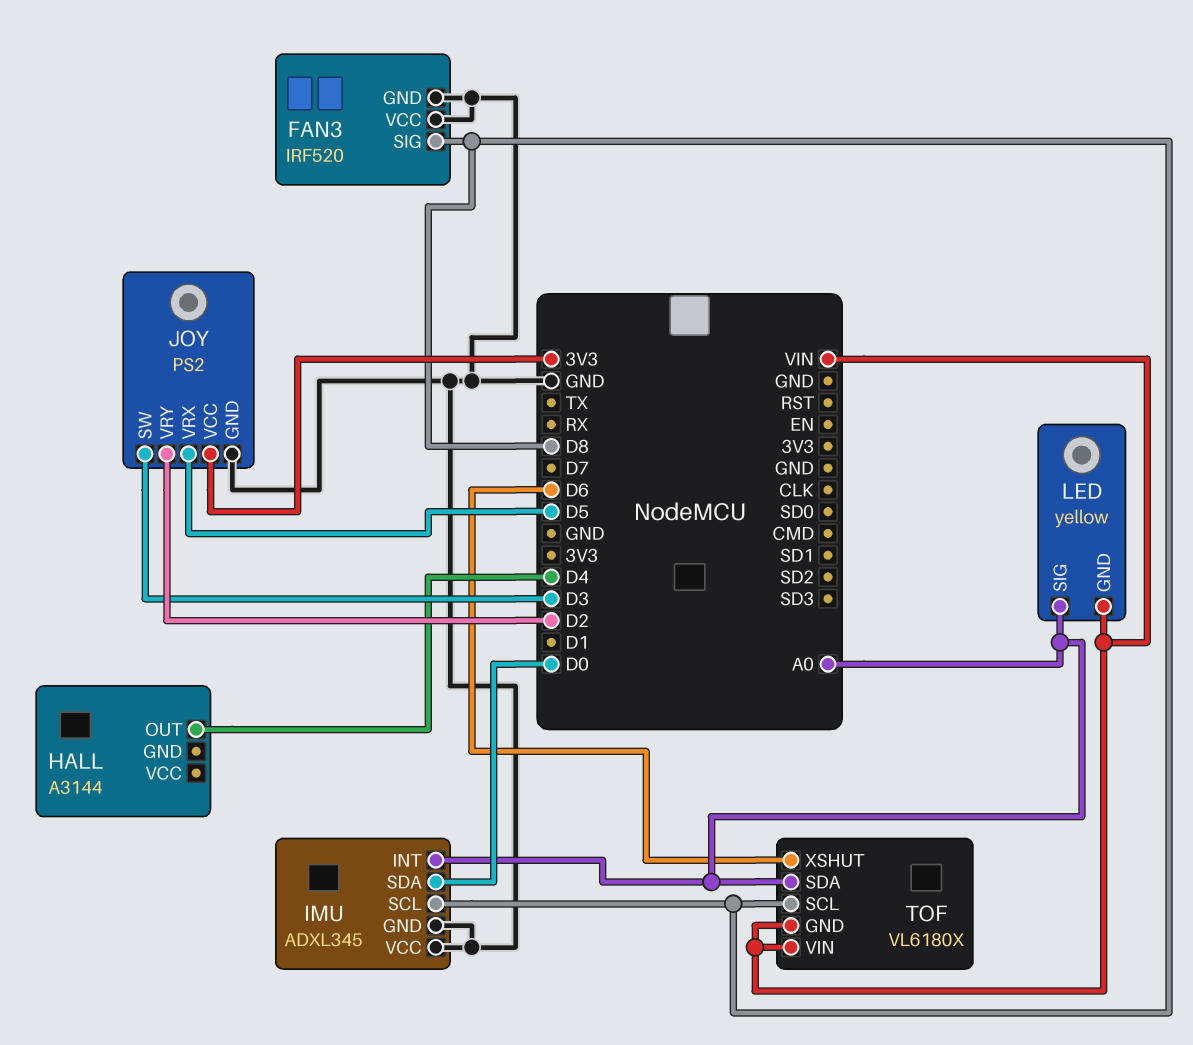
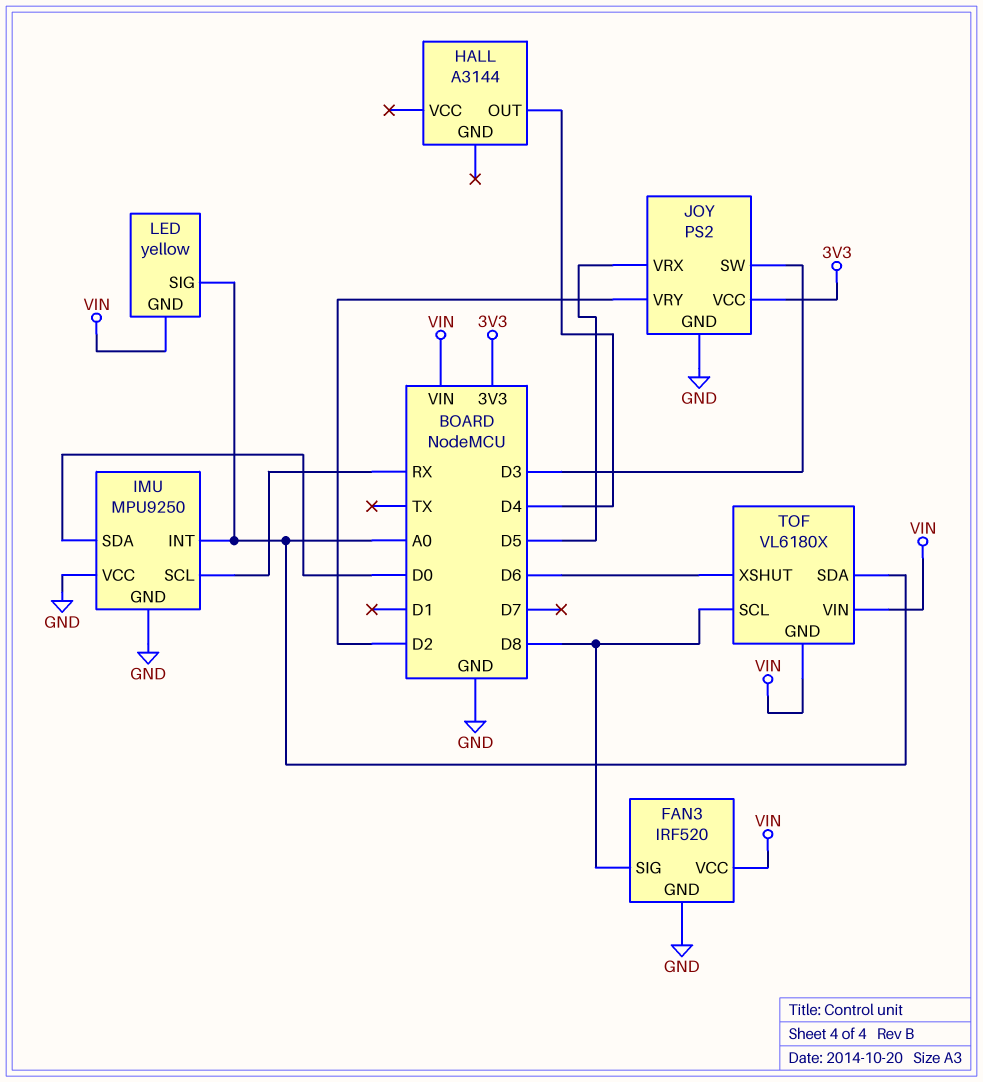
FAN3 pin VCC: GND -> VIN
IMU: ADXL345 -> MPU9250
IMU pin SCL: D8 -> RX

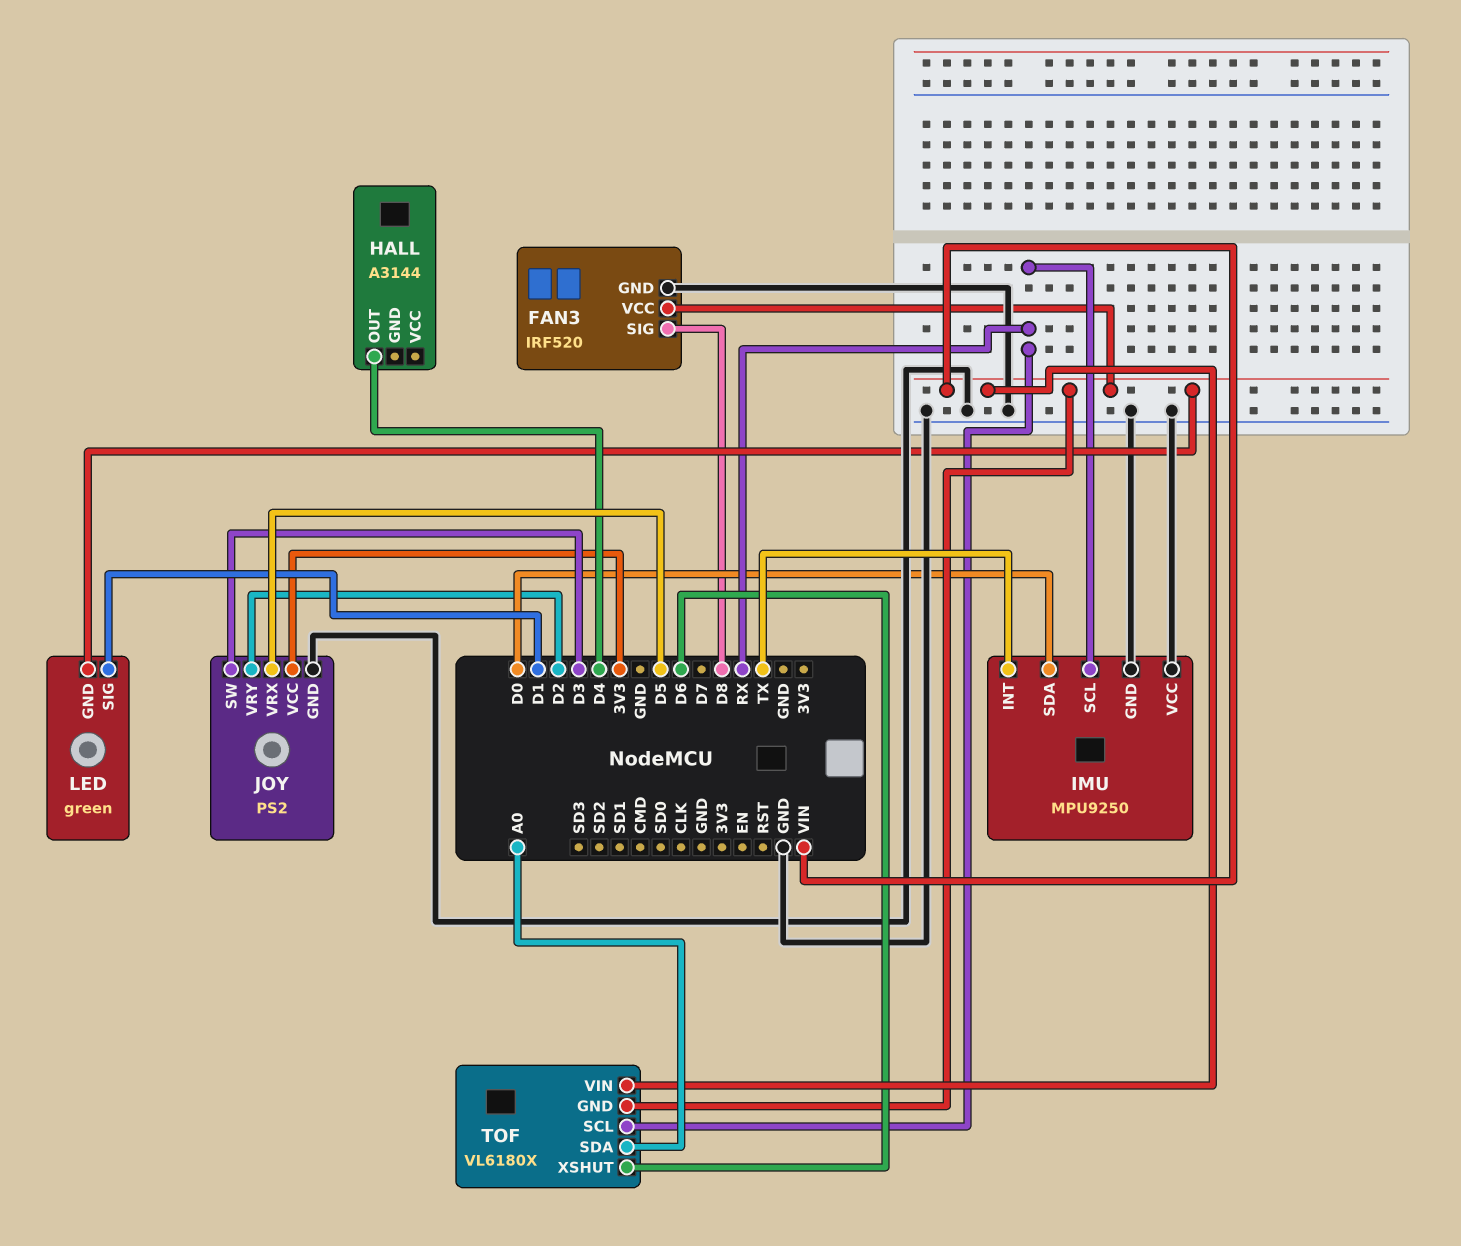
IMU pin INT: A0 -> TX
LED: yellow -> green
LED pin SIG: A0 -> D1
TOF pin SCL: D8 -> RX

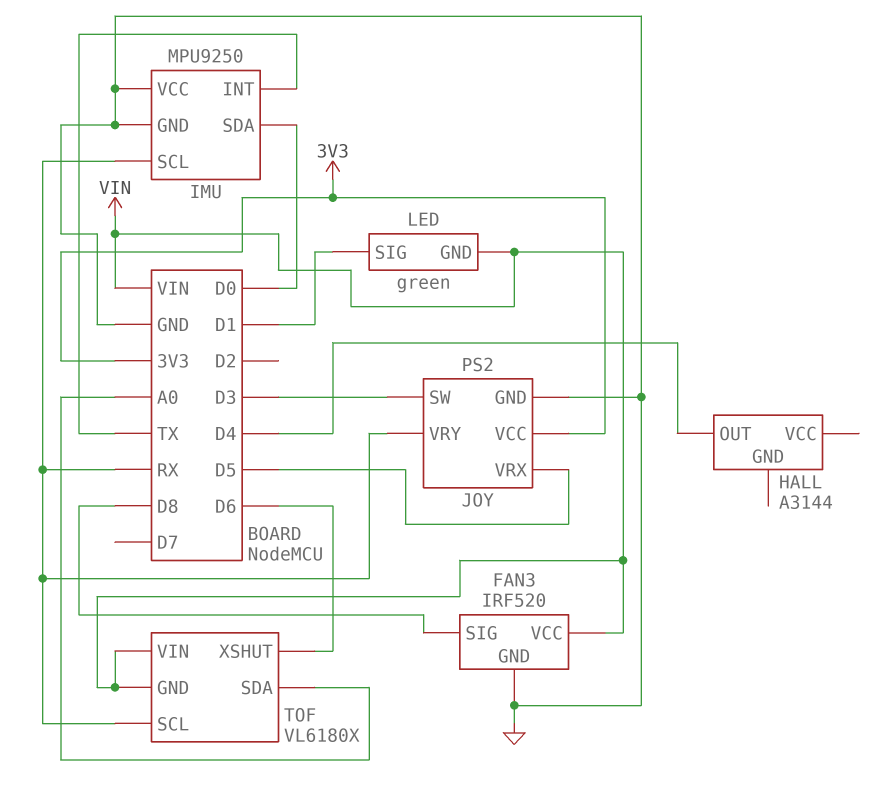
JOY pin VRY: D2 -> RX

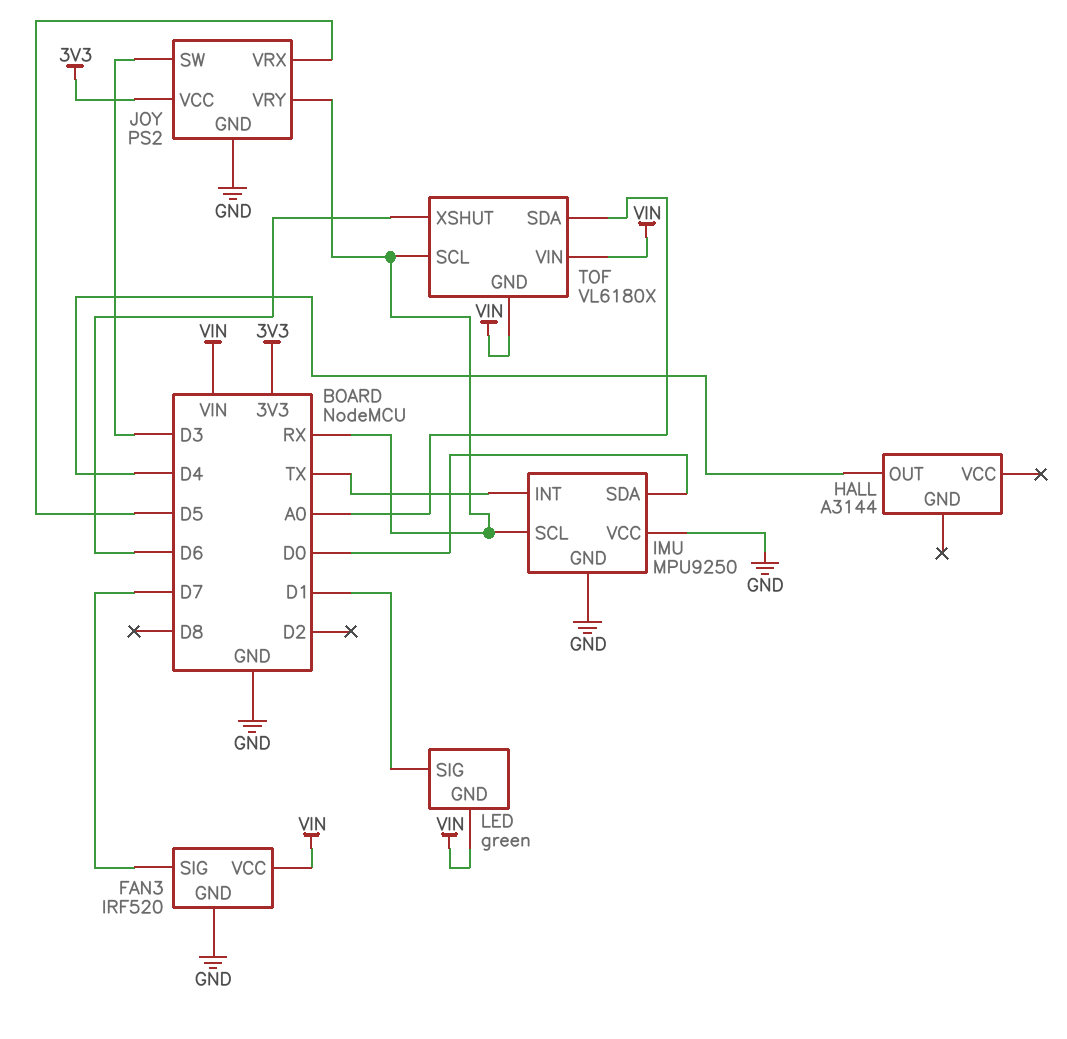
FAN3 pin SIG: D8 -> D7

